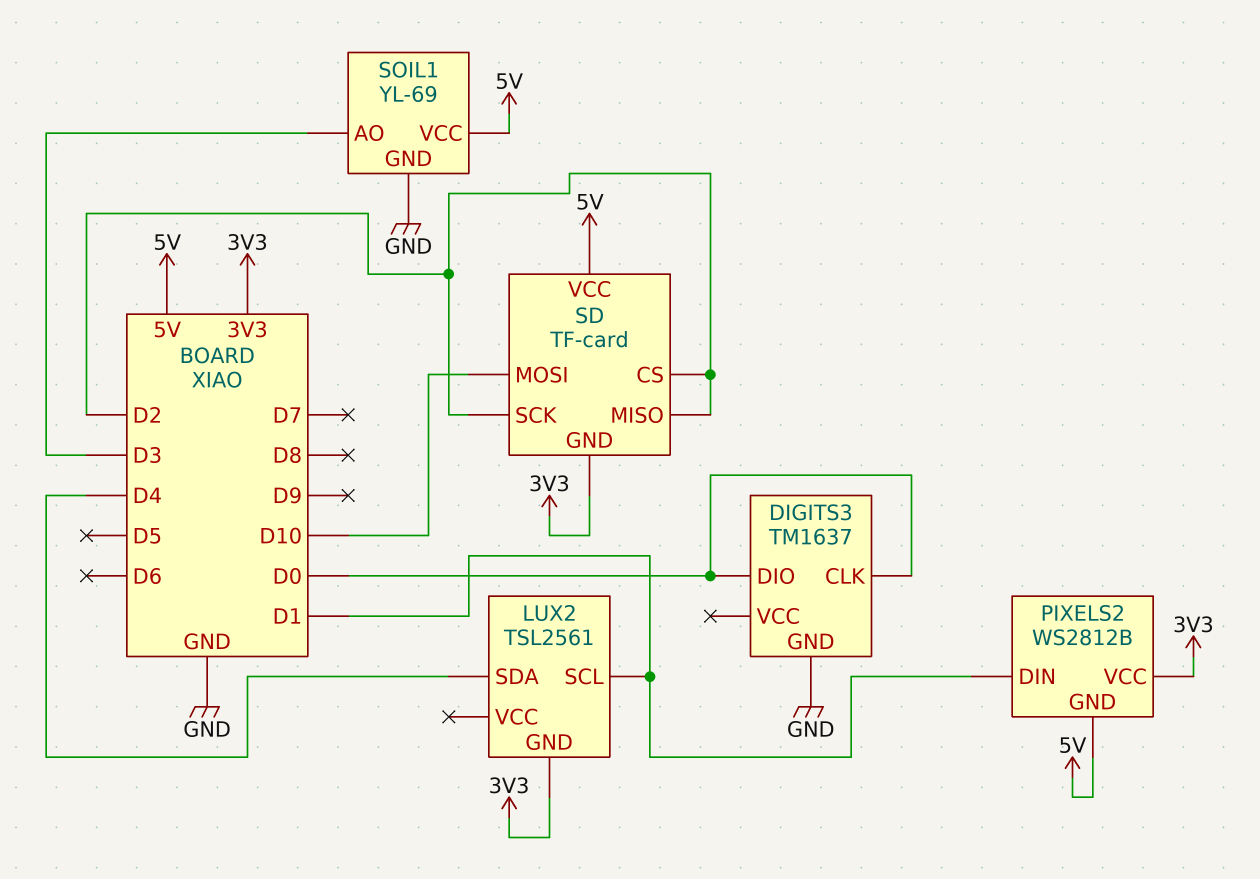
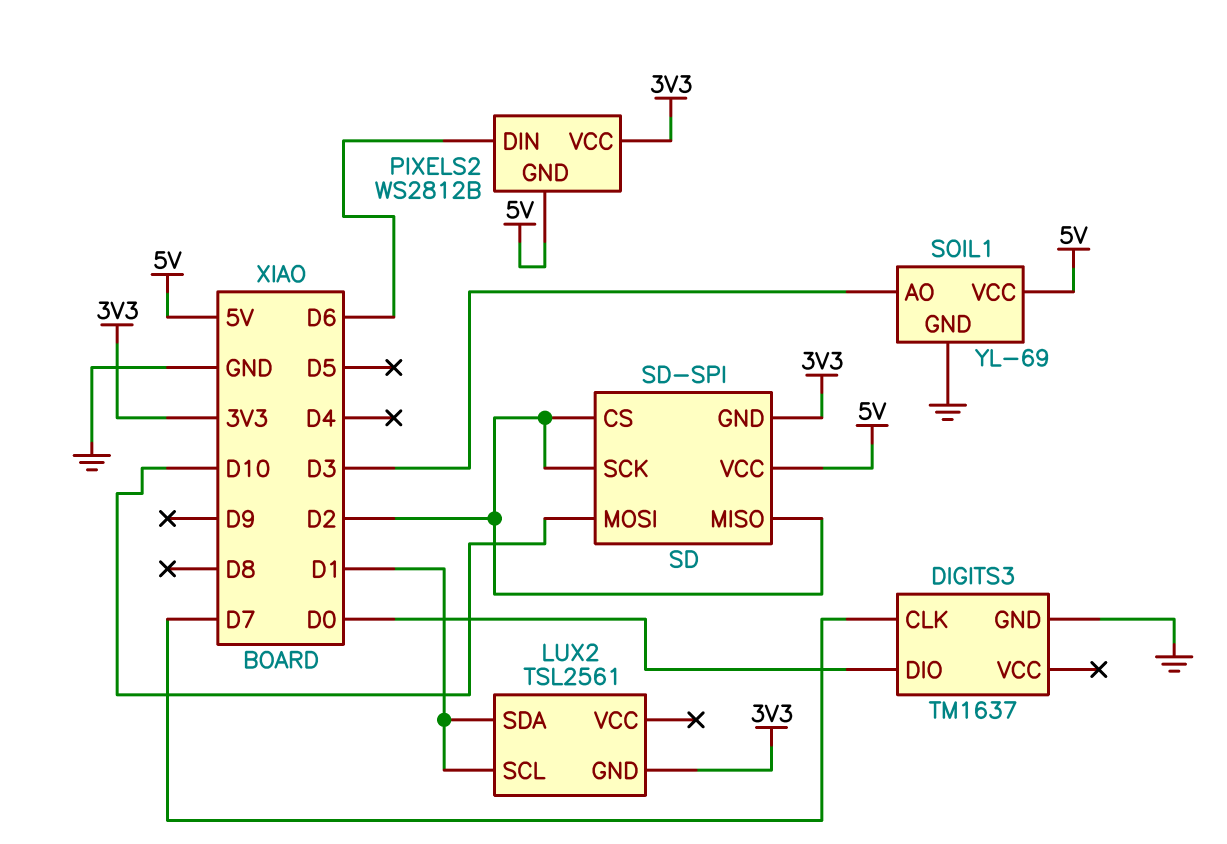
DIGITS3 pin CLK: D0 -> D7
LUX2 pin SDA: D4 -> D1
PIXELS2 pin DIN: D1 -> D6
SD: TF-card -> SD-SPI

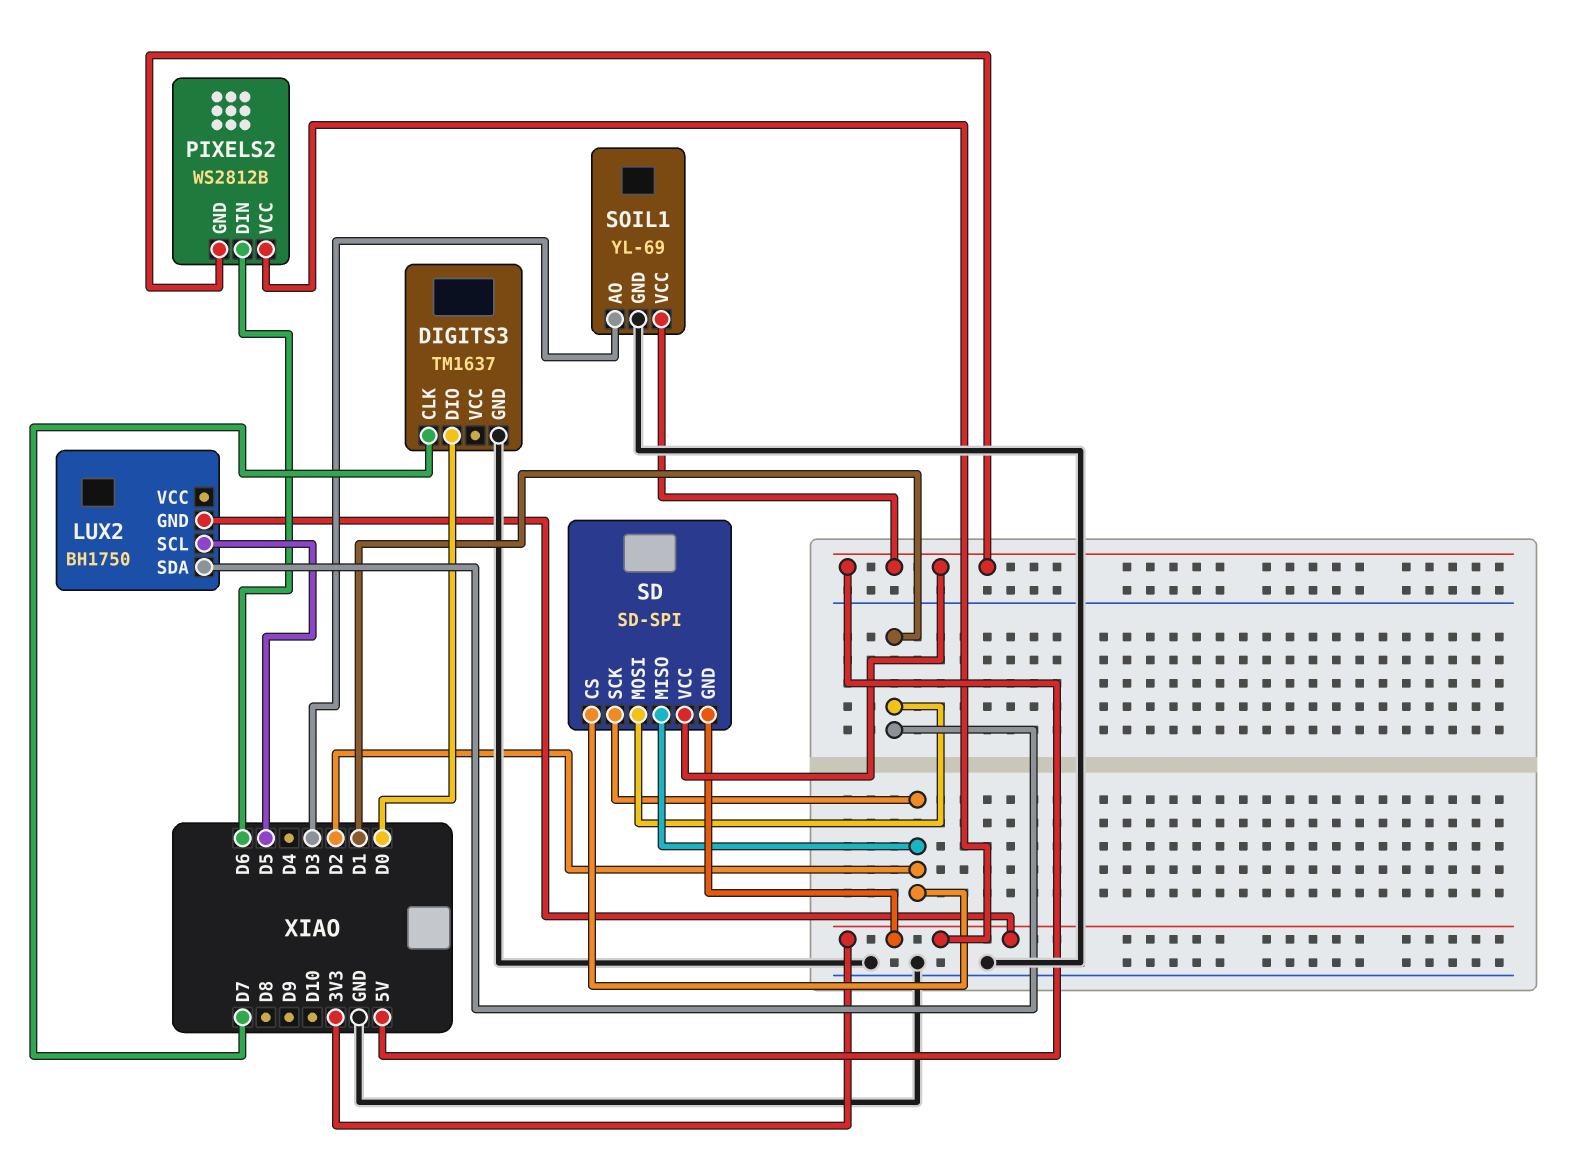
LUX2: TSL2561 -> BH1750
LUX2 pin SCL: D1 -> D5
SD pin MOSI: D10 -> D1

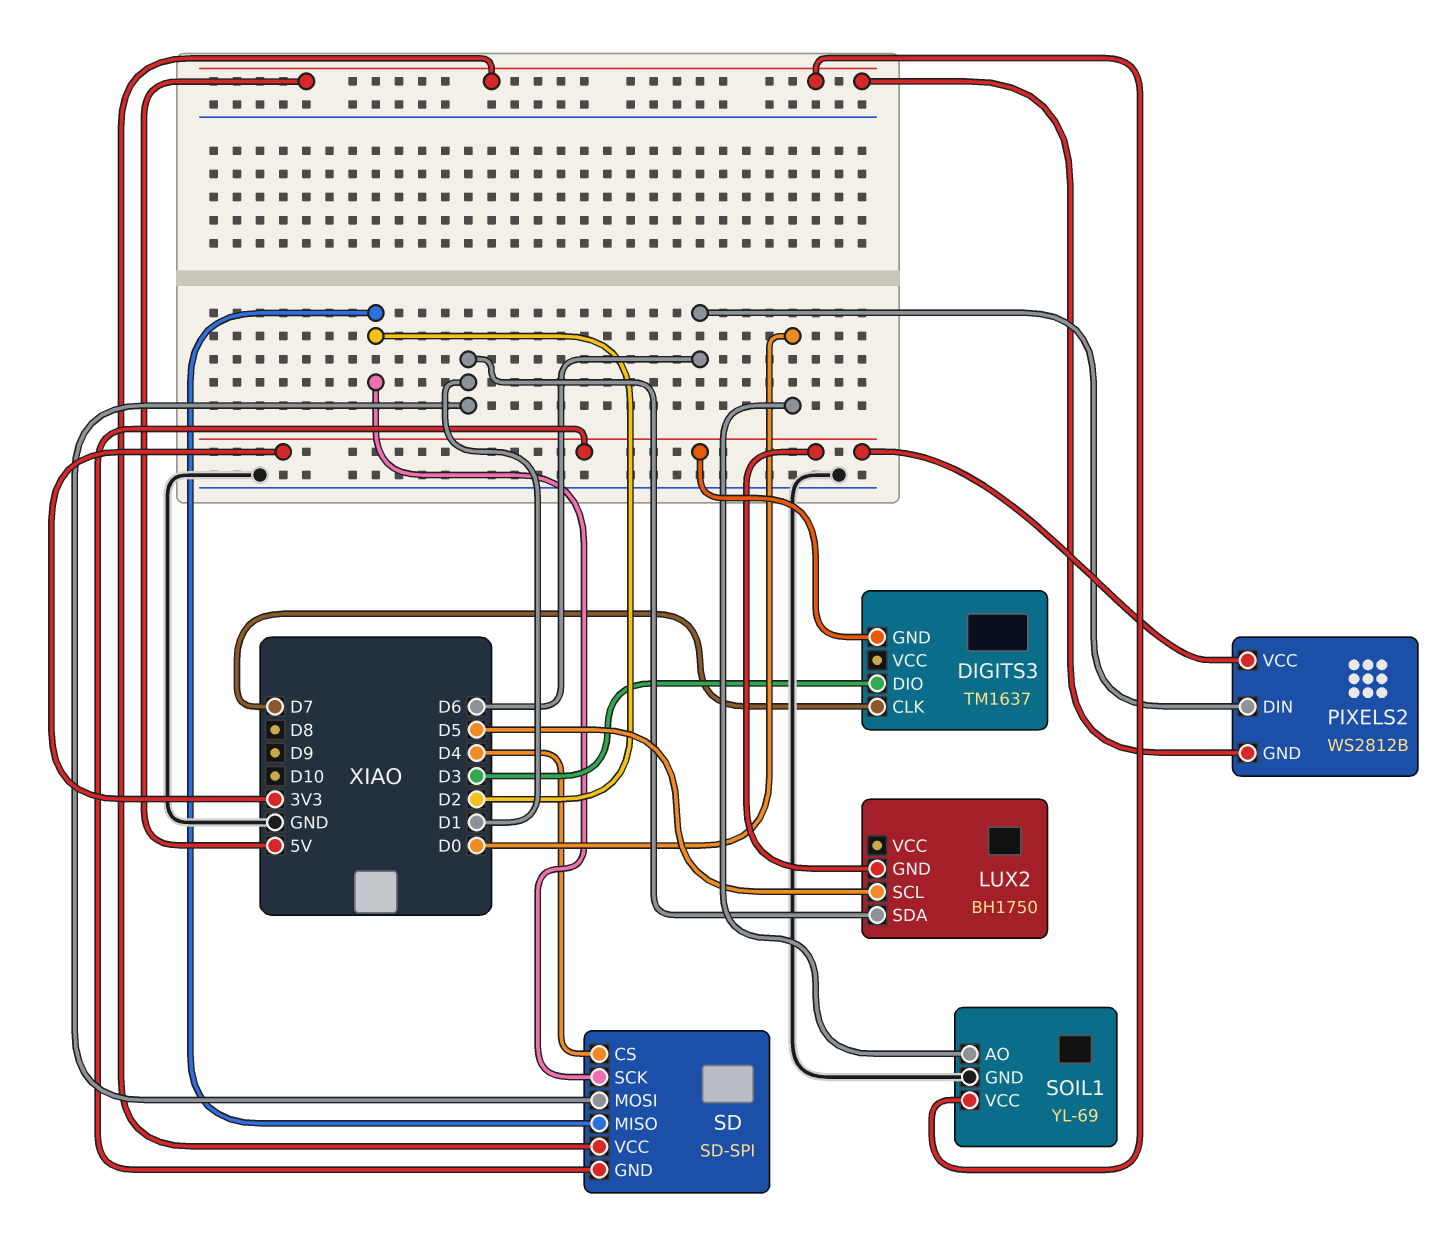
DIGITS3 pin DIO: D0 -> D3
DIGITS3 pin GND: GND -> 3V3
SD pin CS: D2 -> D4
SOIL1 pin AO: D3 -> D0

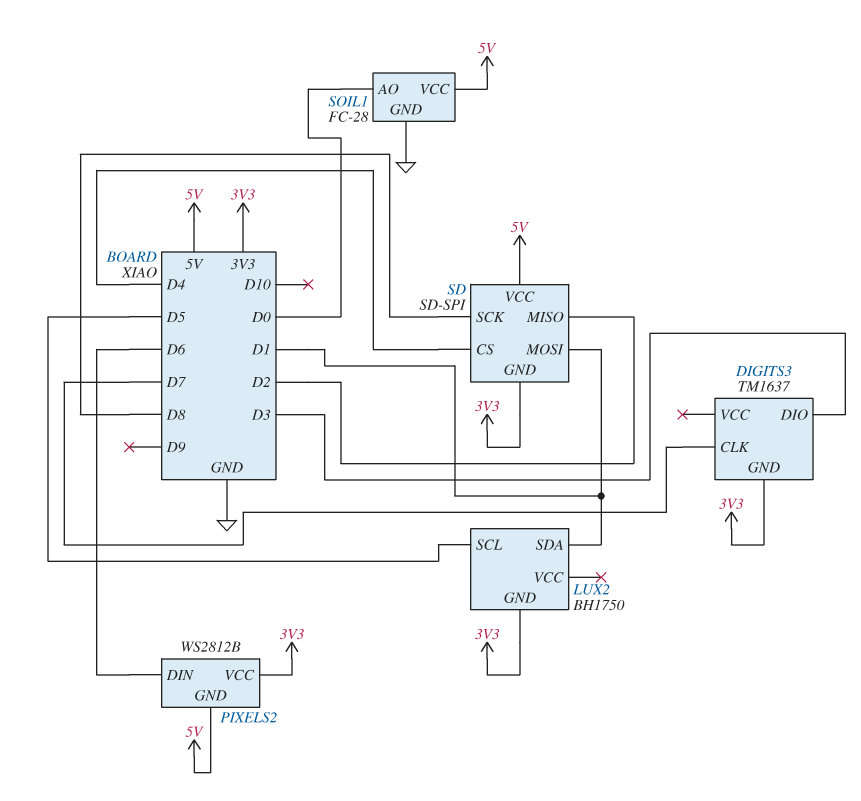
SD pin SCK: D2 -> D8
SOIL1: YL-69 -> FC-28

